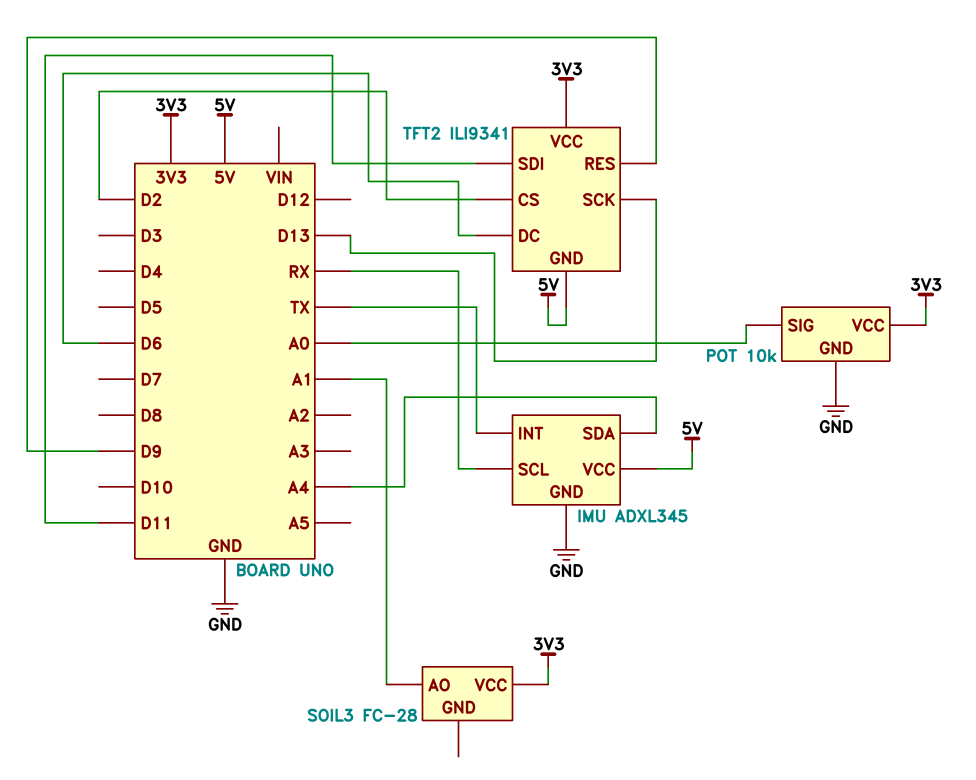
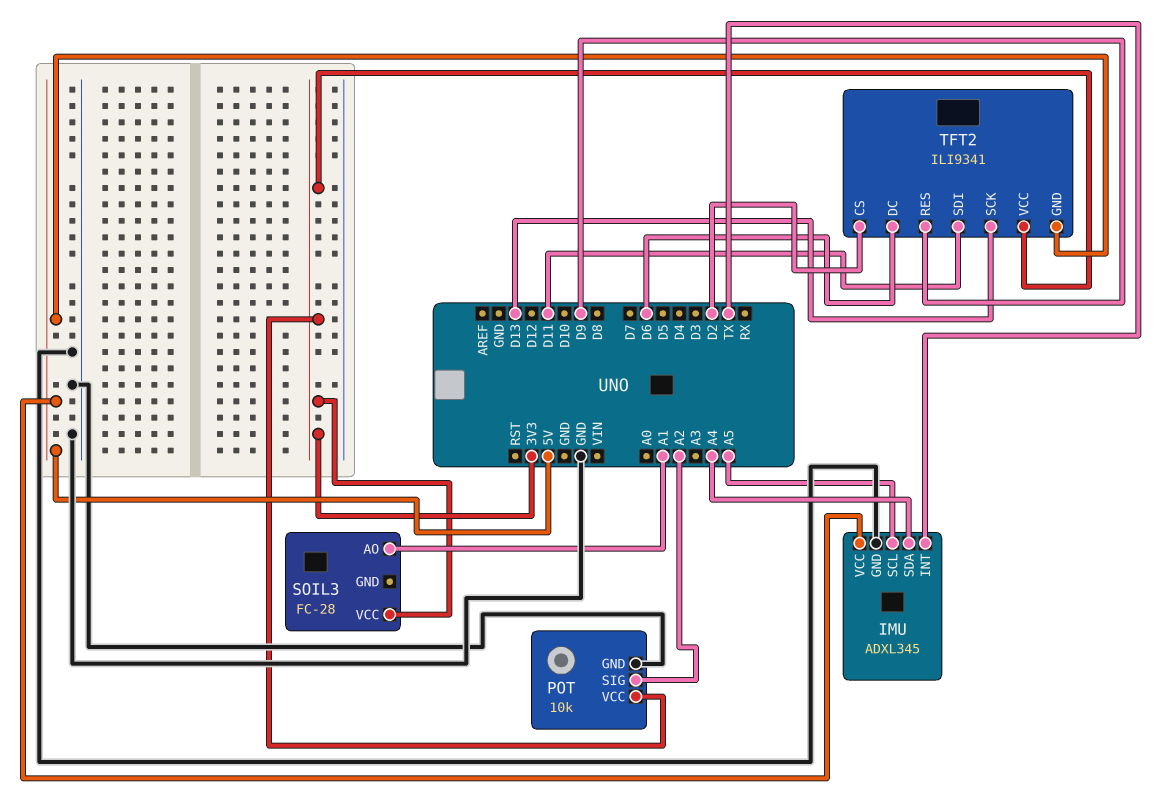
IMU pin SCL: RX -> A5
POT pin SIG: A0 -> A2

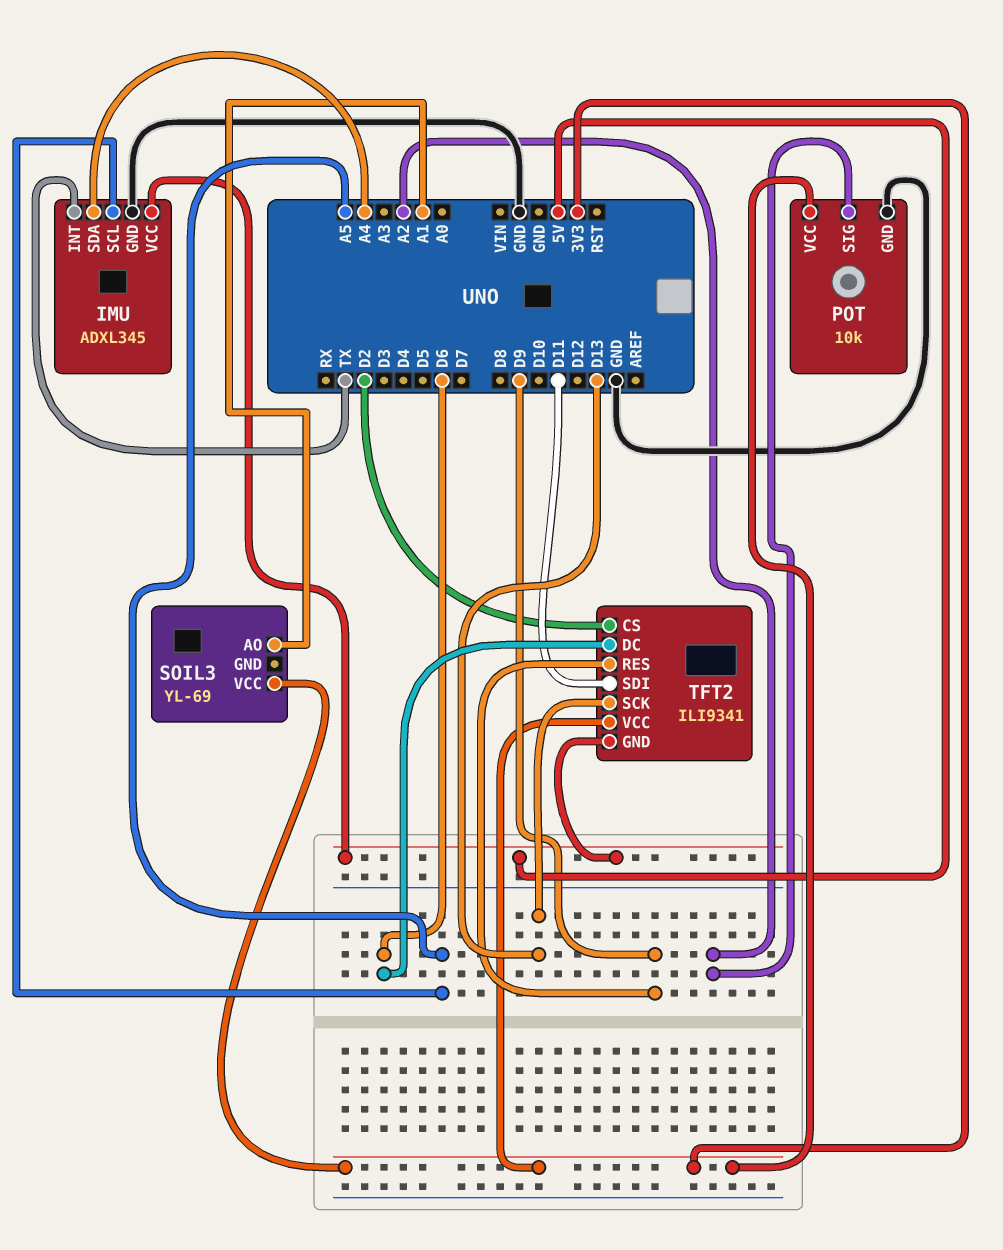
SOIL3: FC-28 -> YL-69

